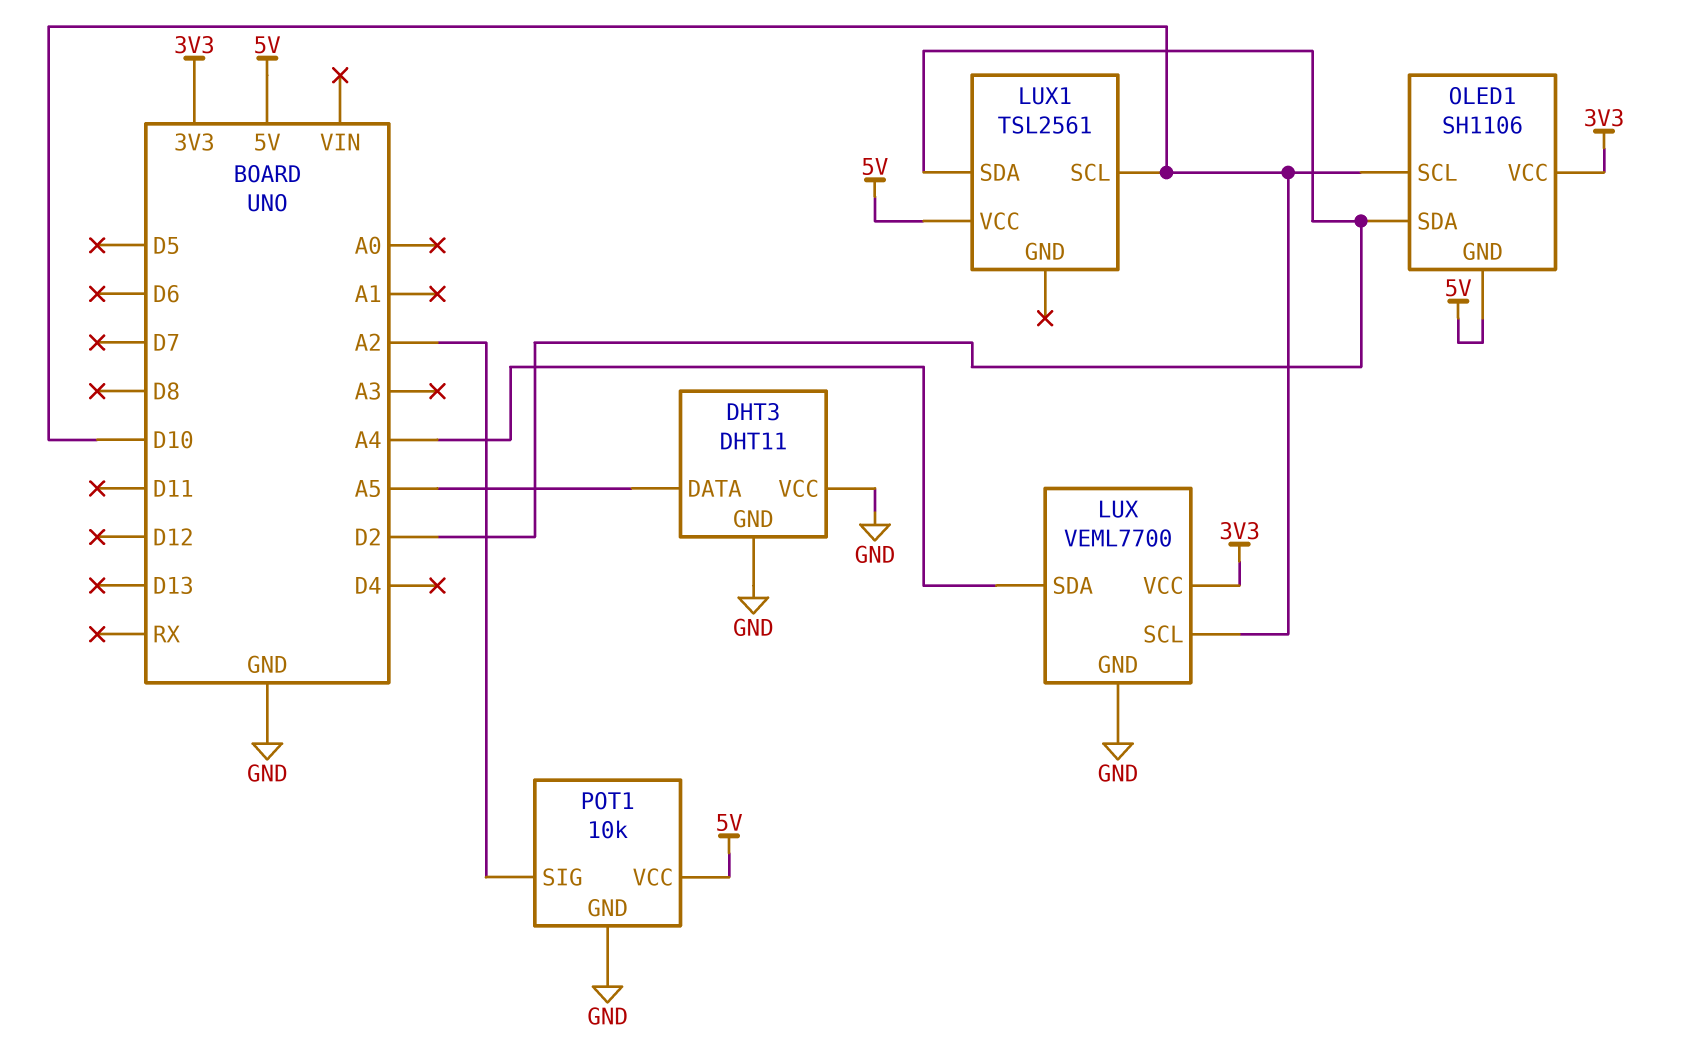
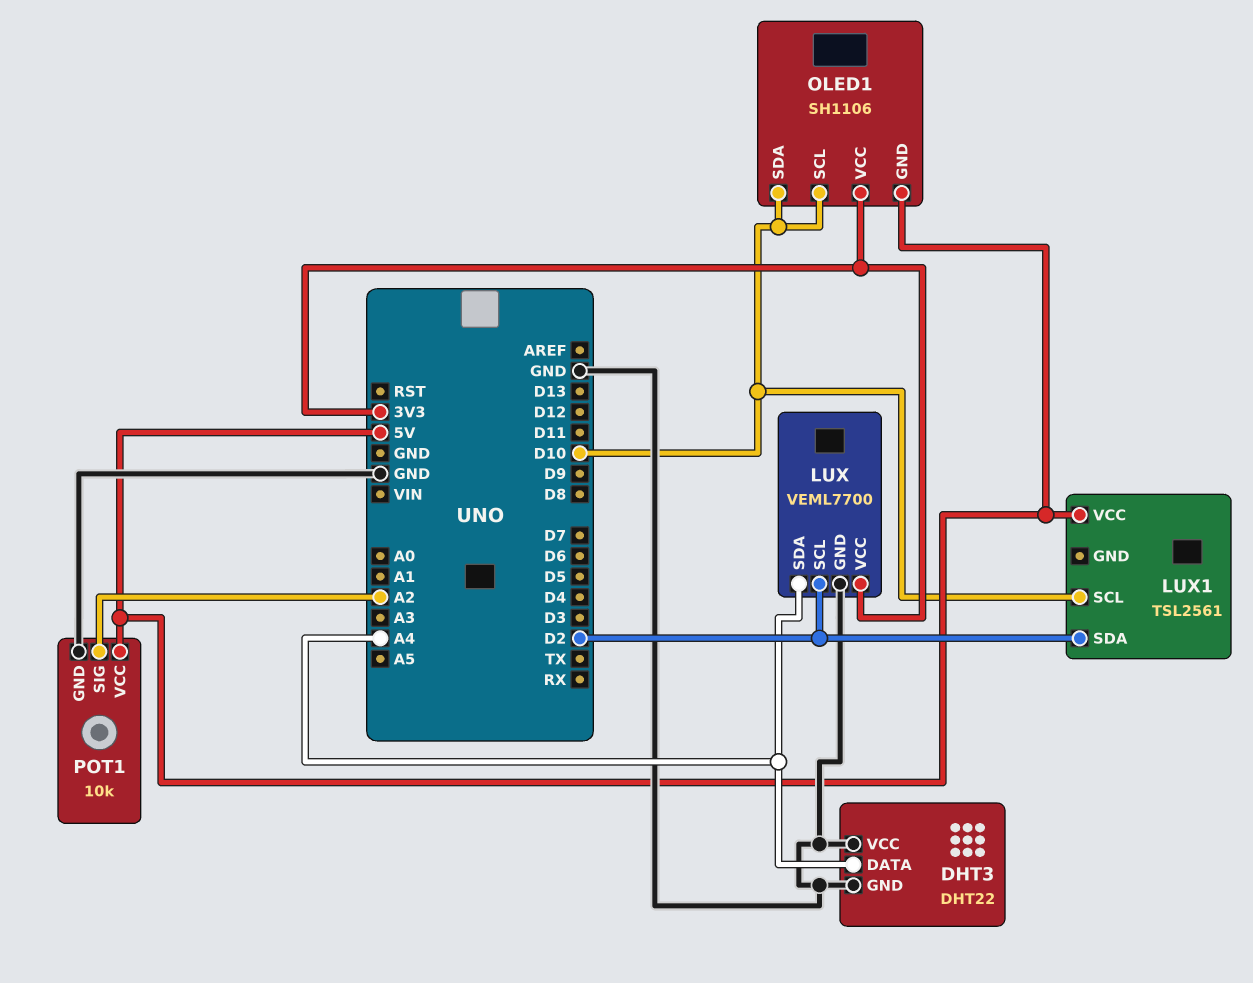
DHT3: DHT11 -> DHT22
DHT3 pin DATA: A5 -> A4
LUX pin SCL: D10 -> D2
OLED1 pin SDA: D2 -> D10

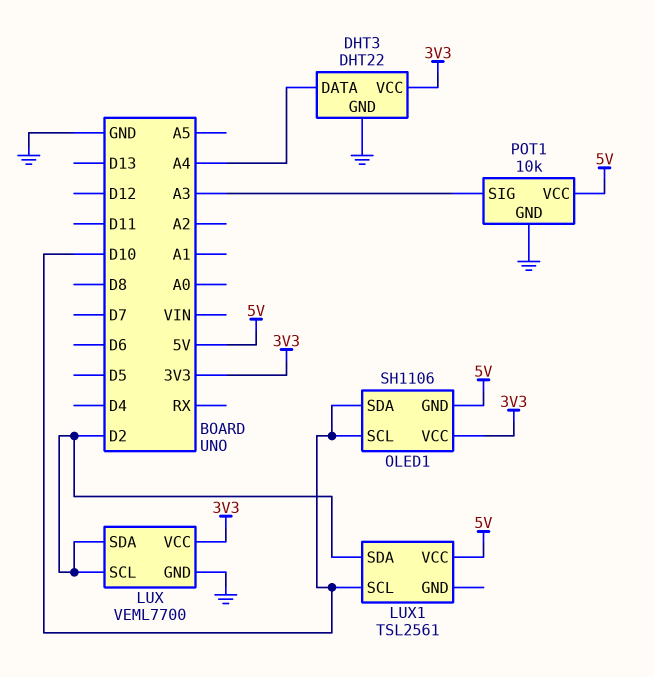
DHT3 pin VCC: GND -> 3V3
LUX pin SDA: A4 -> D2
POT1 pin SIG: A2 -> A3

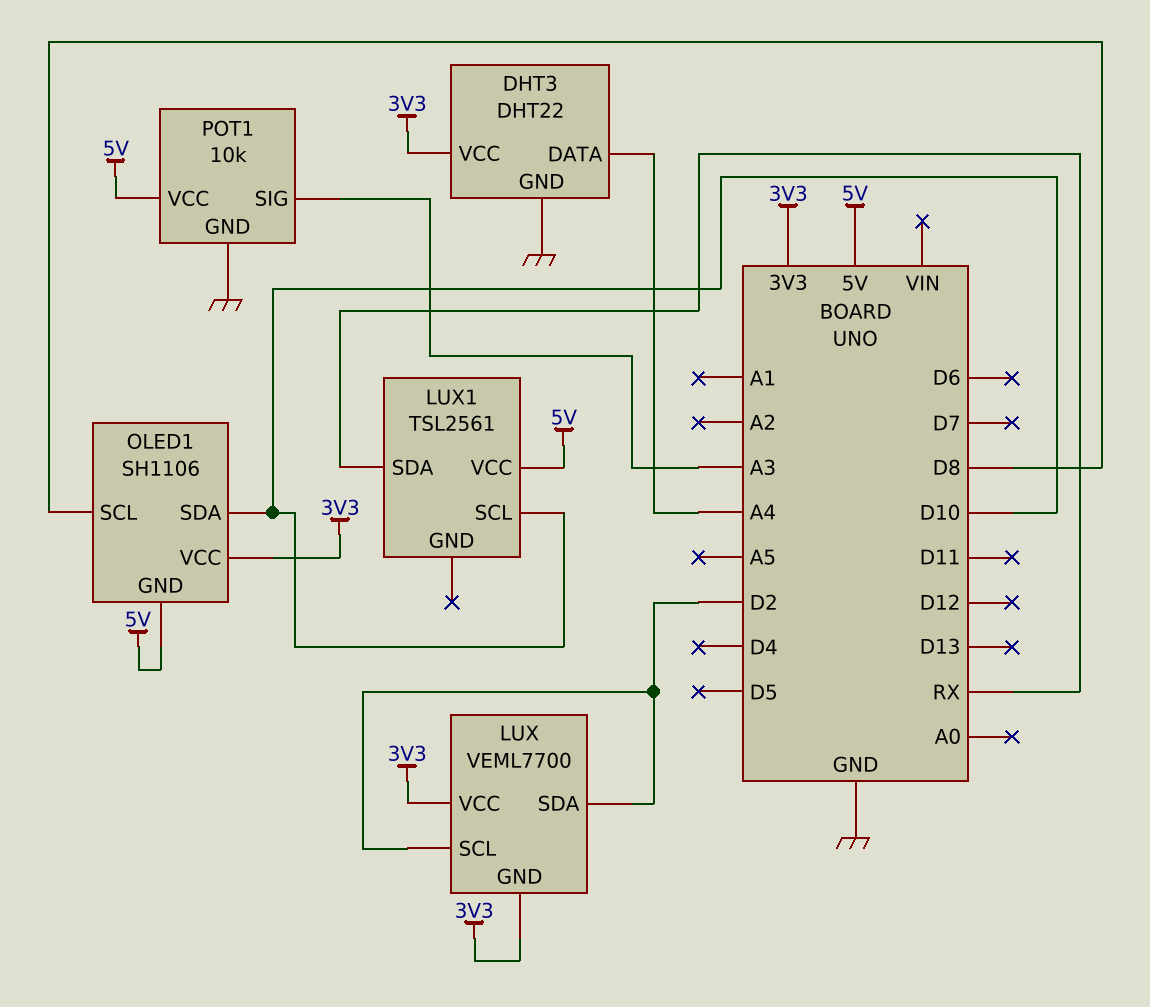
LUX pin GND: GND -> 3V3
LUX1 pin SDA: D2 -> RX
OLED1 pin SCL: D10 -> D8

